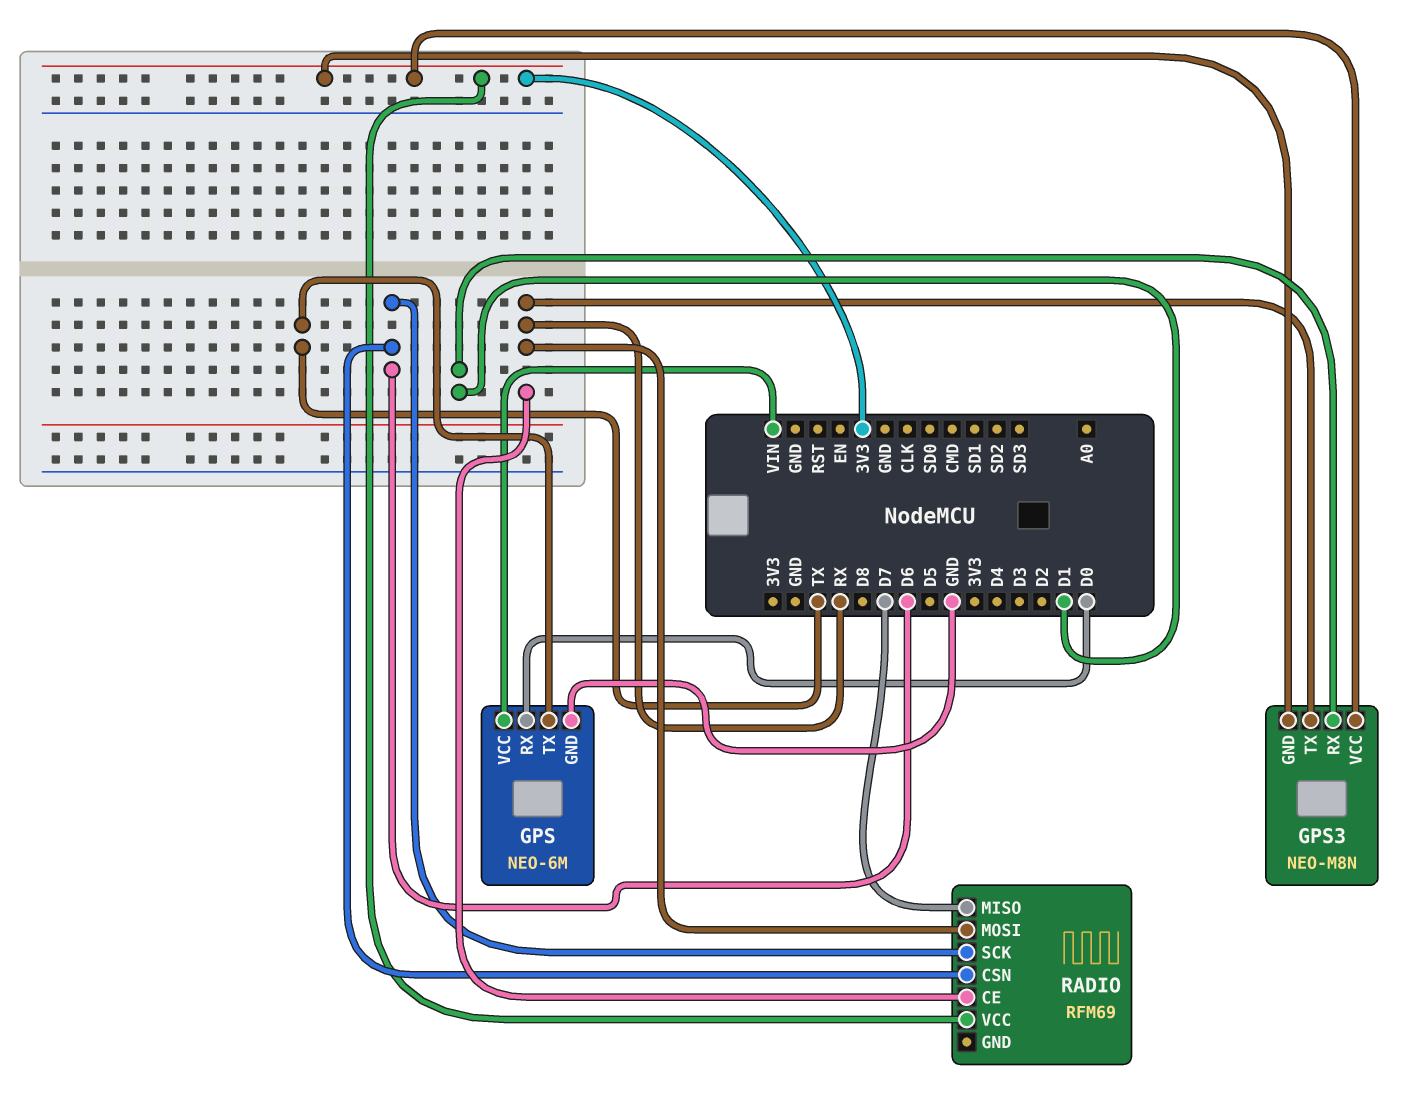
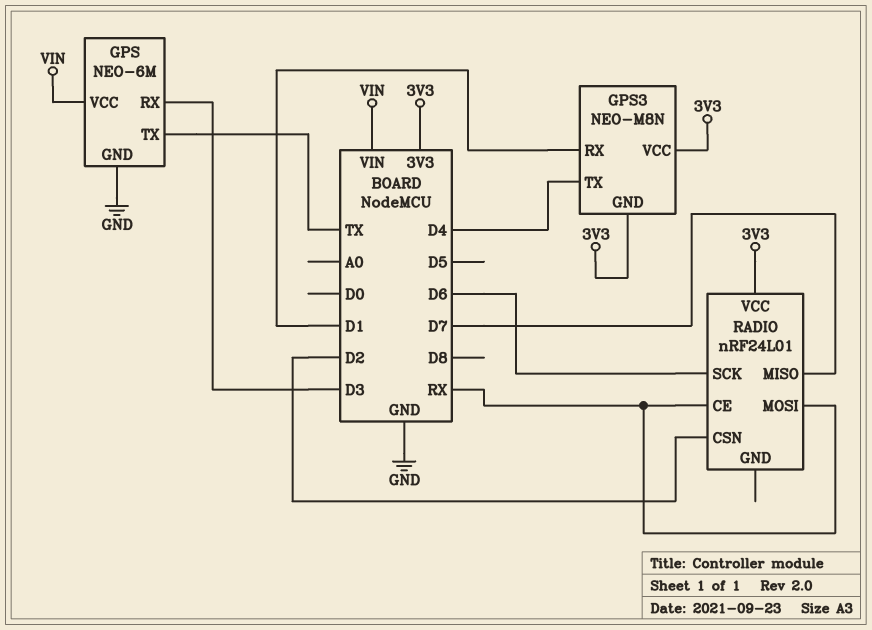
GPS pin RX: D0 -> D3
GPS3 pin TX: RX -> D4
RADIO: RFM69 -> nRF24L01
RADIO pin CSN: D6 -> D2

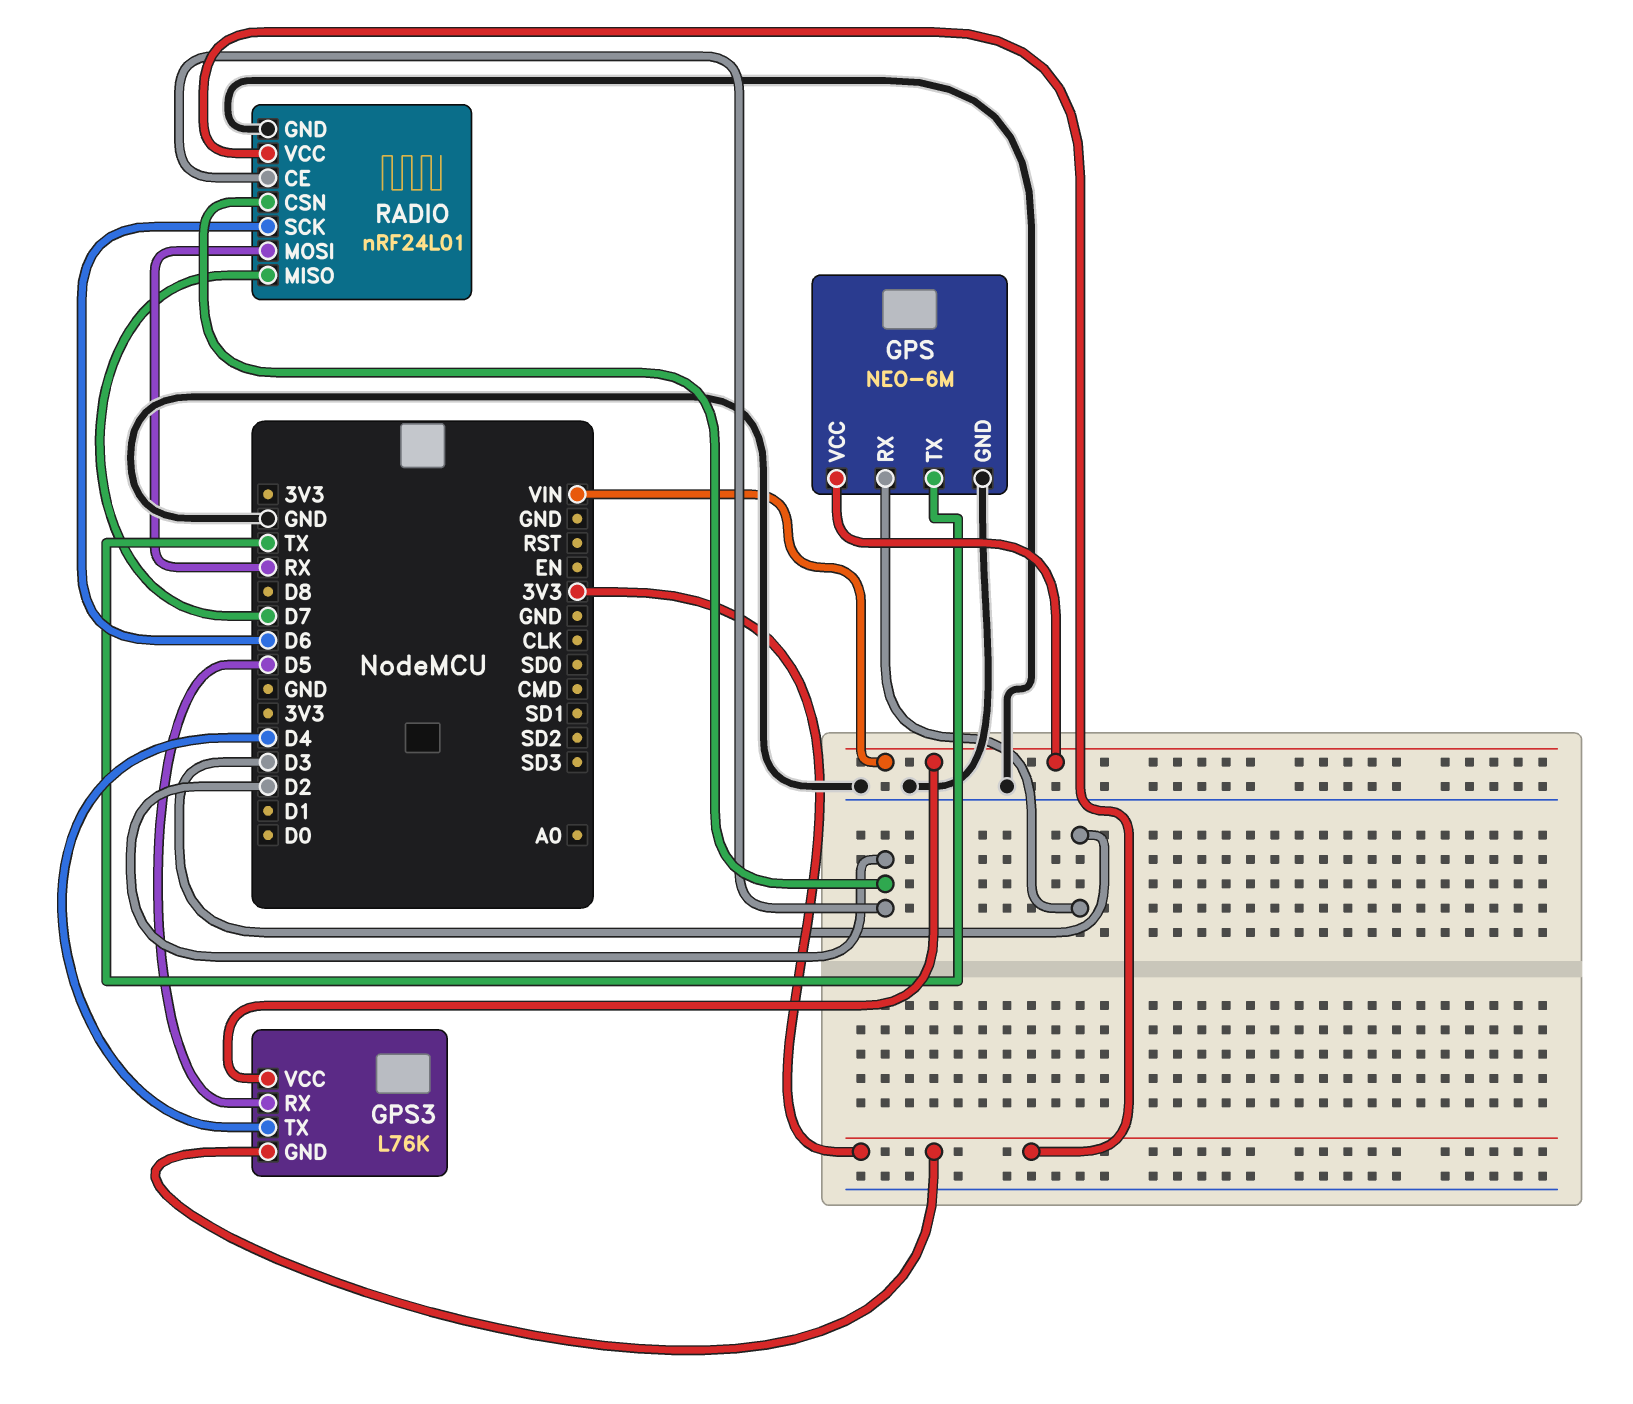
GPS3: NEO-M8N -> L76K
GPS3 pin RX: D1 -> D5
GPS3 pin VCC: 3V3 -> VIN
RADIO pin CE: RX -> D2
RADIO pin GND: none -> GND

